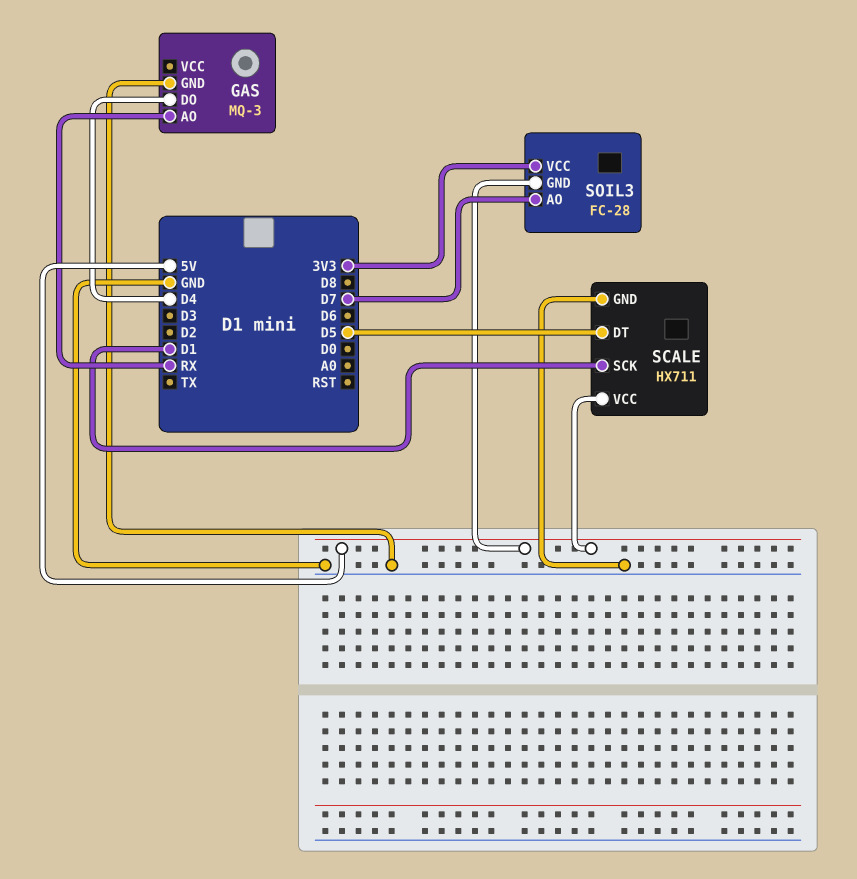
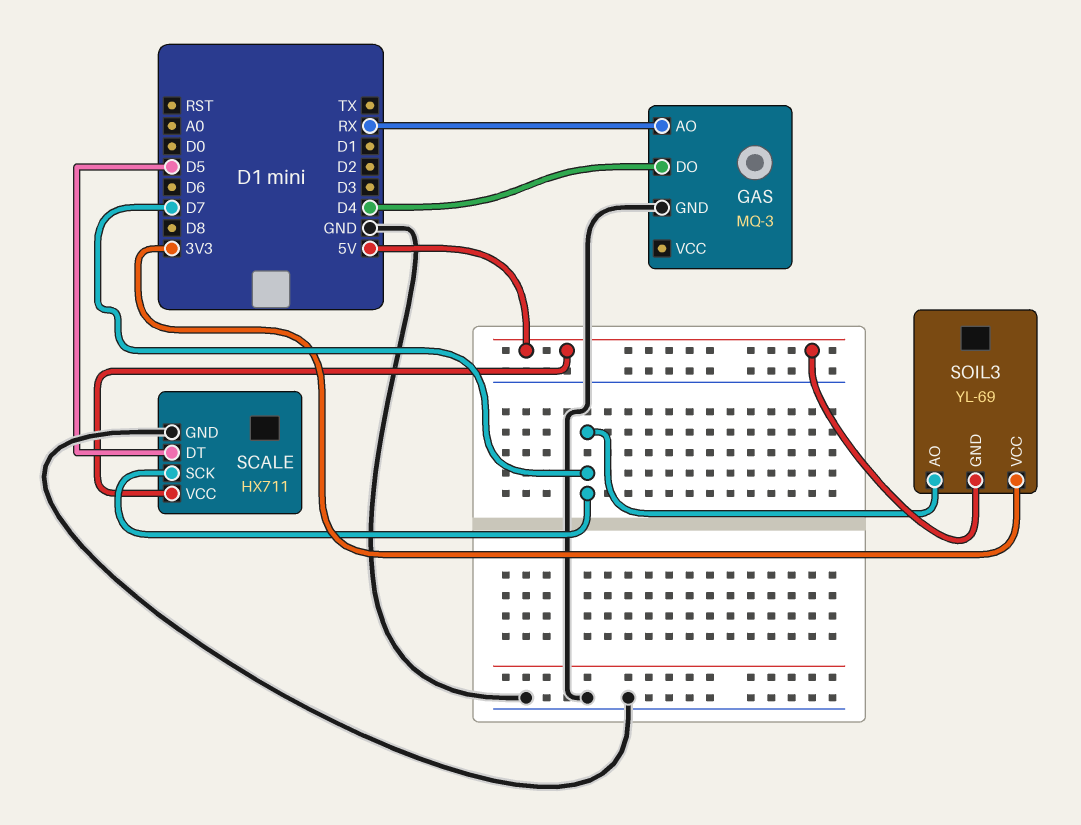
SCALE pin SCK: D1 -> D7
SOIL3: FC-28 -> YL-69

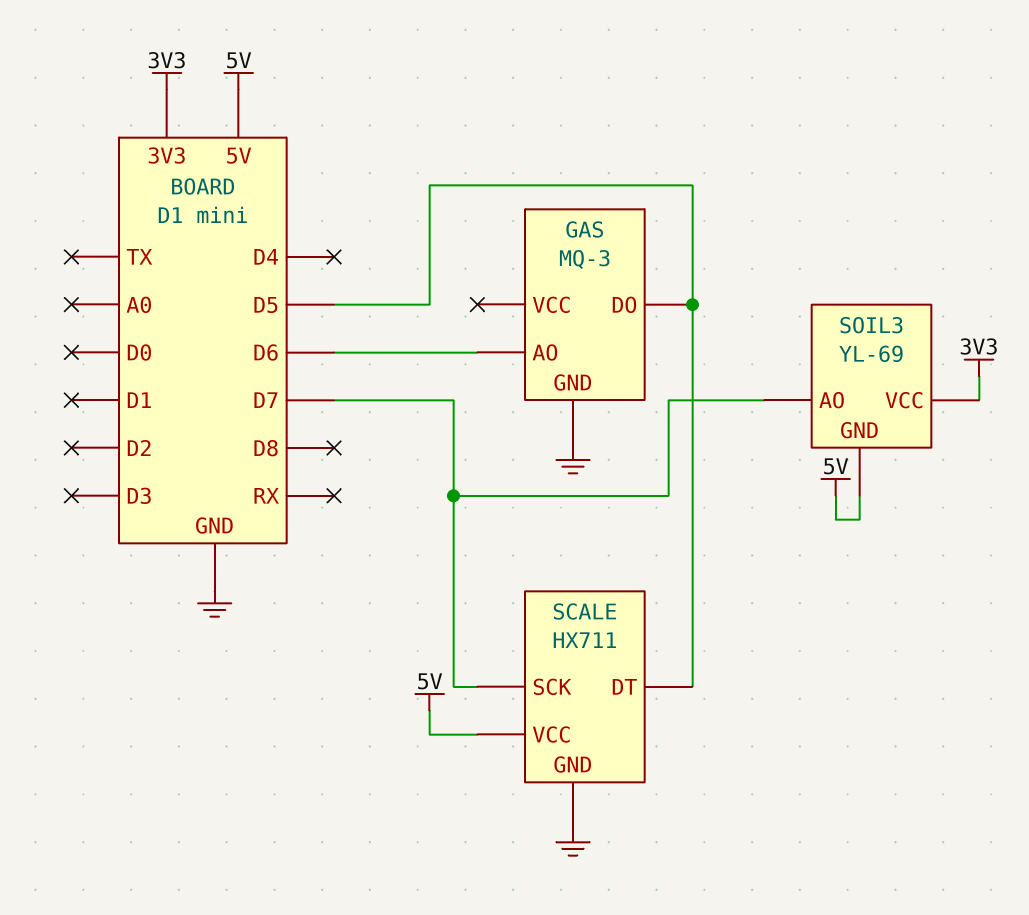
GAS pin AO: RX -> D6
GAS pin DO: D4 -> D5

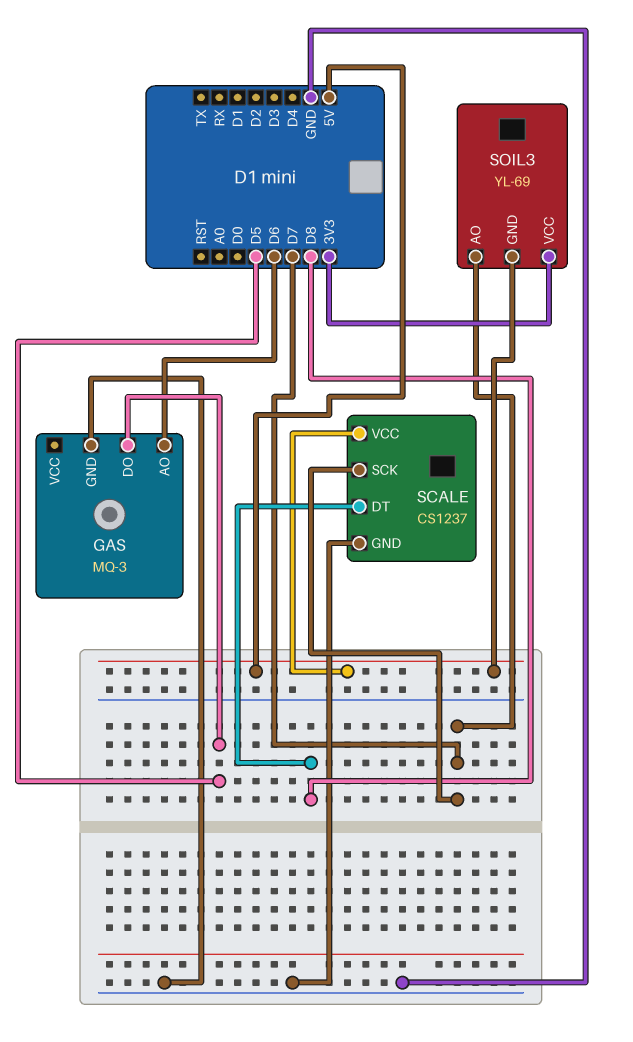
SCALE: HX711 -> CS1237
SCALE pin DT: D5 -> D8

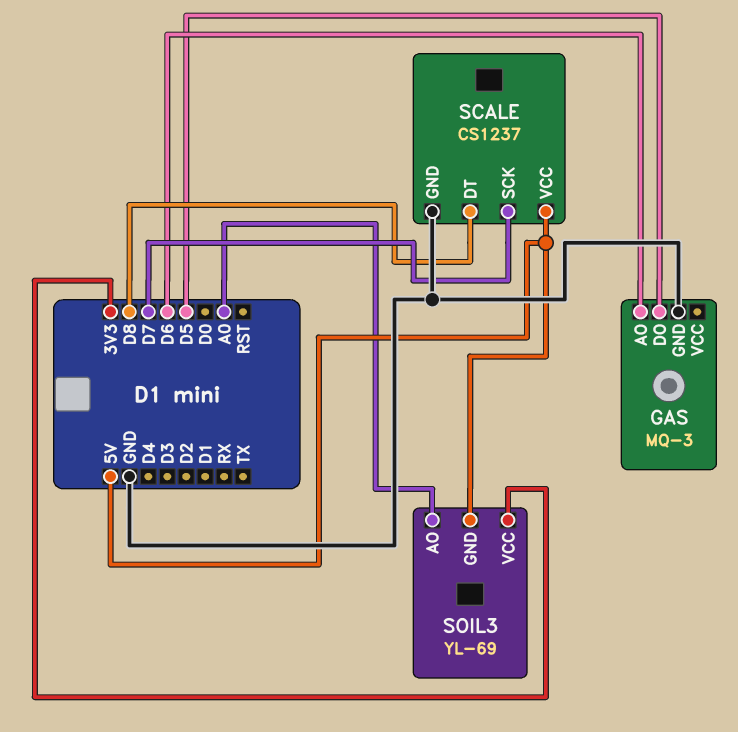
SOIL3 pin AO: D7 -> A0

